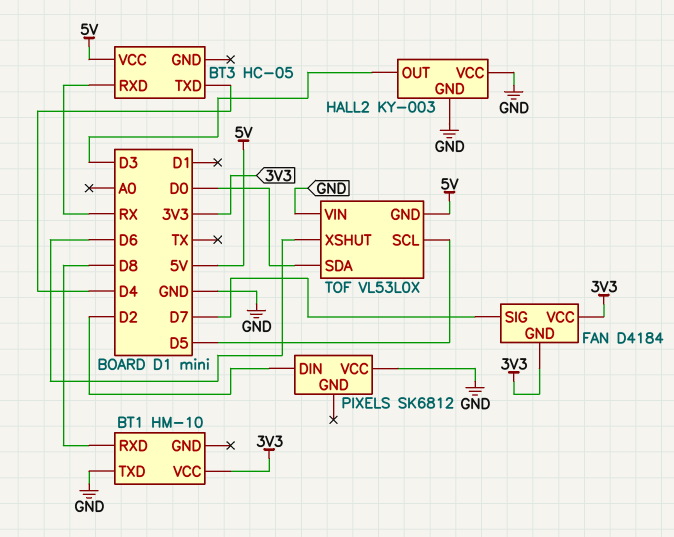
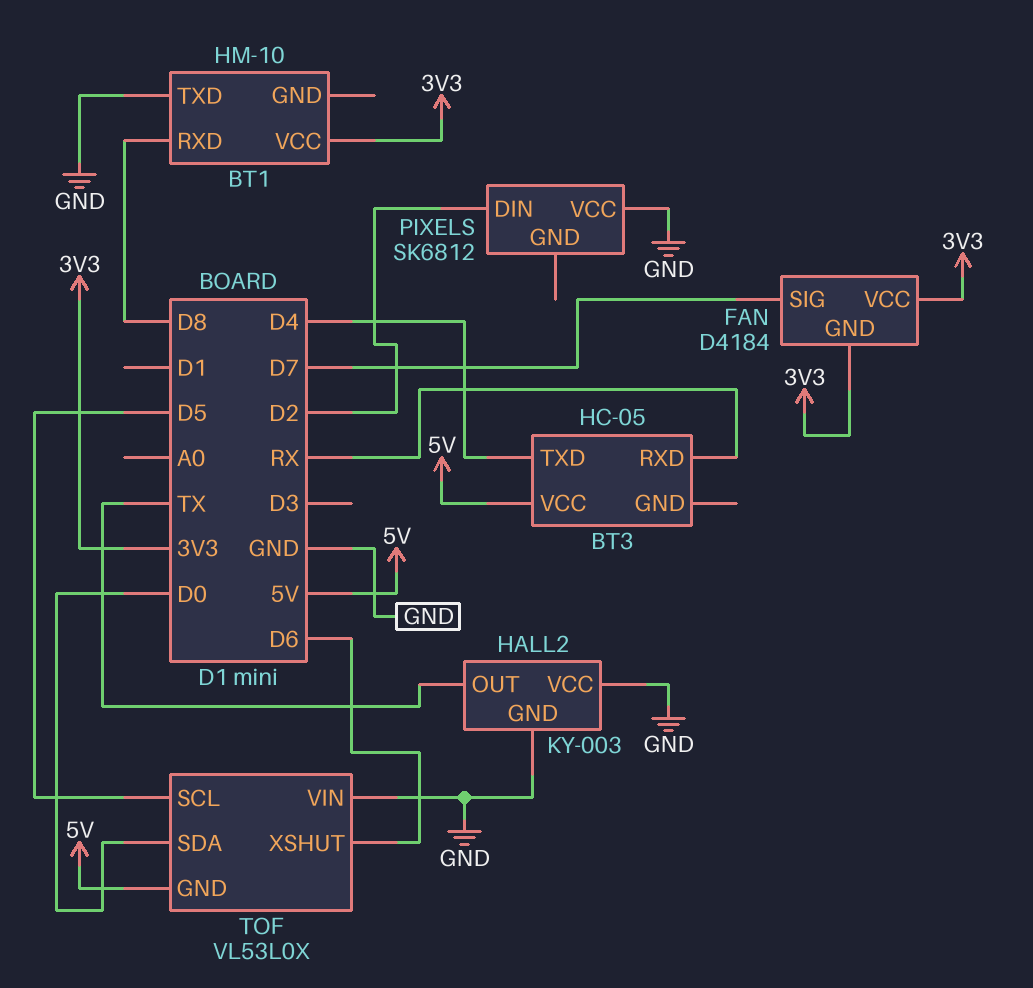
HALL2 pin OUT: D3 -> TX

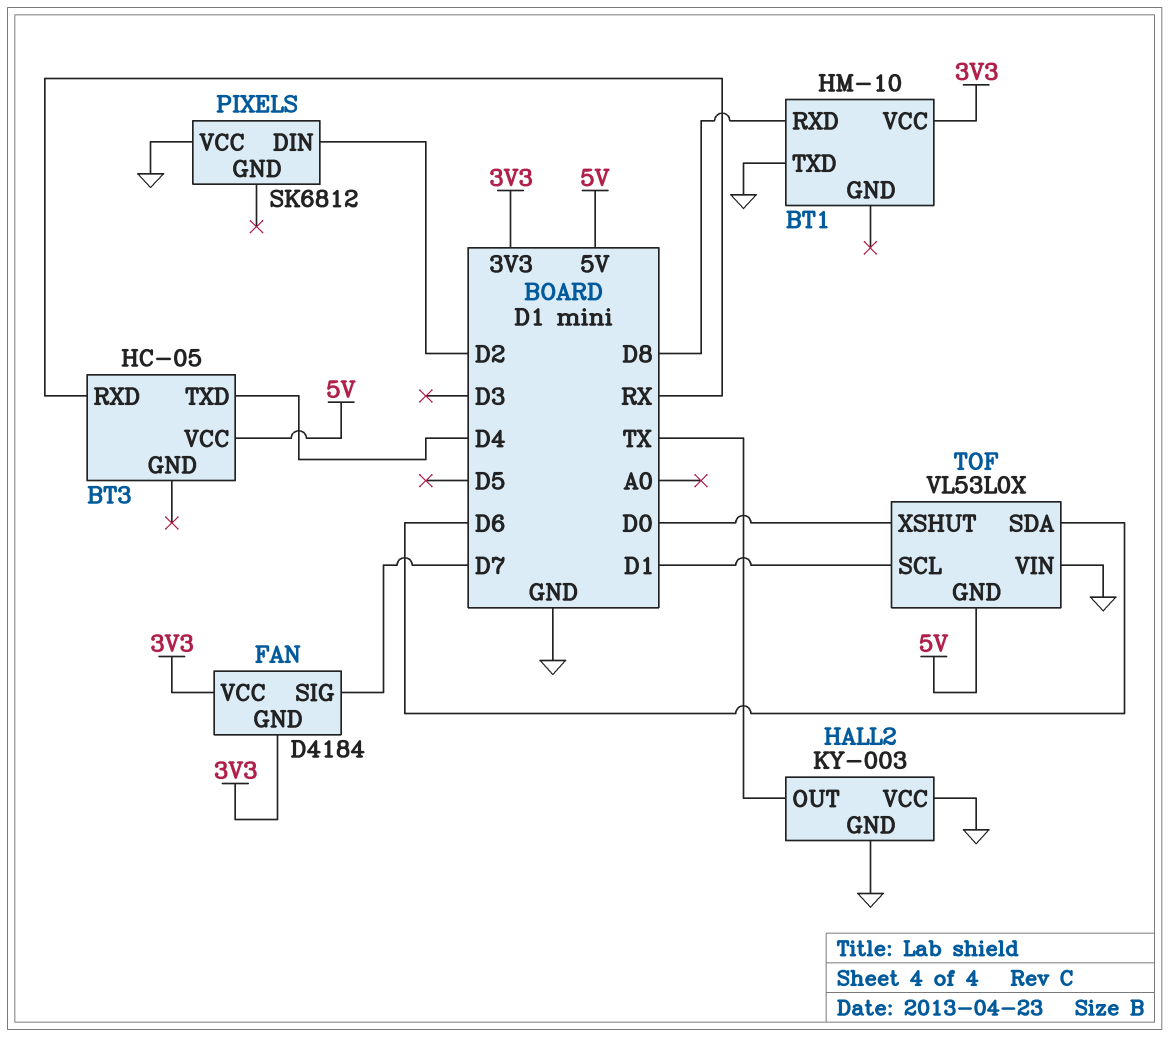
TOF pin SCL: D5 -> D1
TOF pin SDA: D0 -> D6
TOF pin XSHUT: D6 -> D0

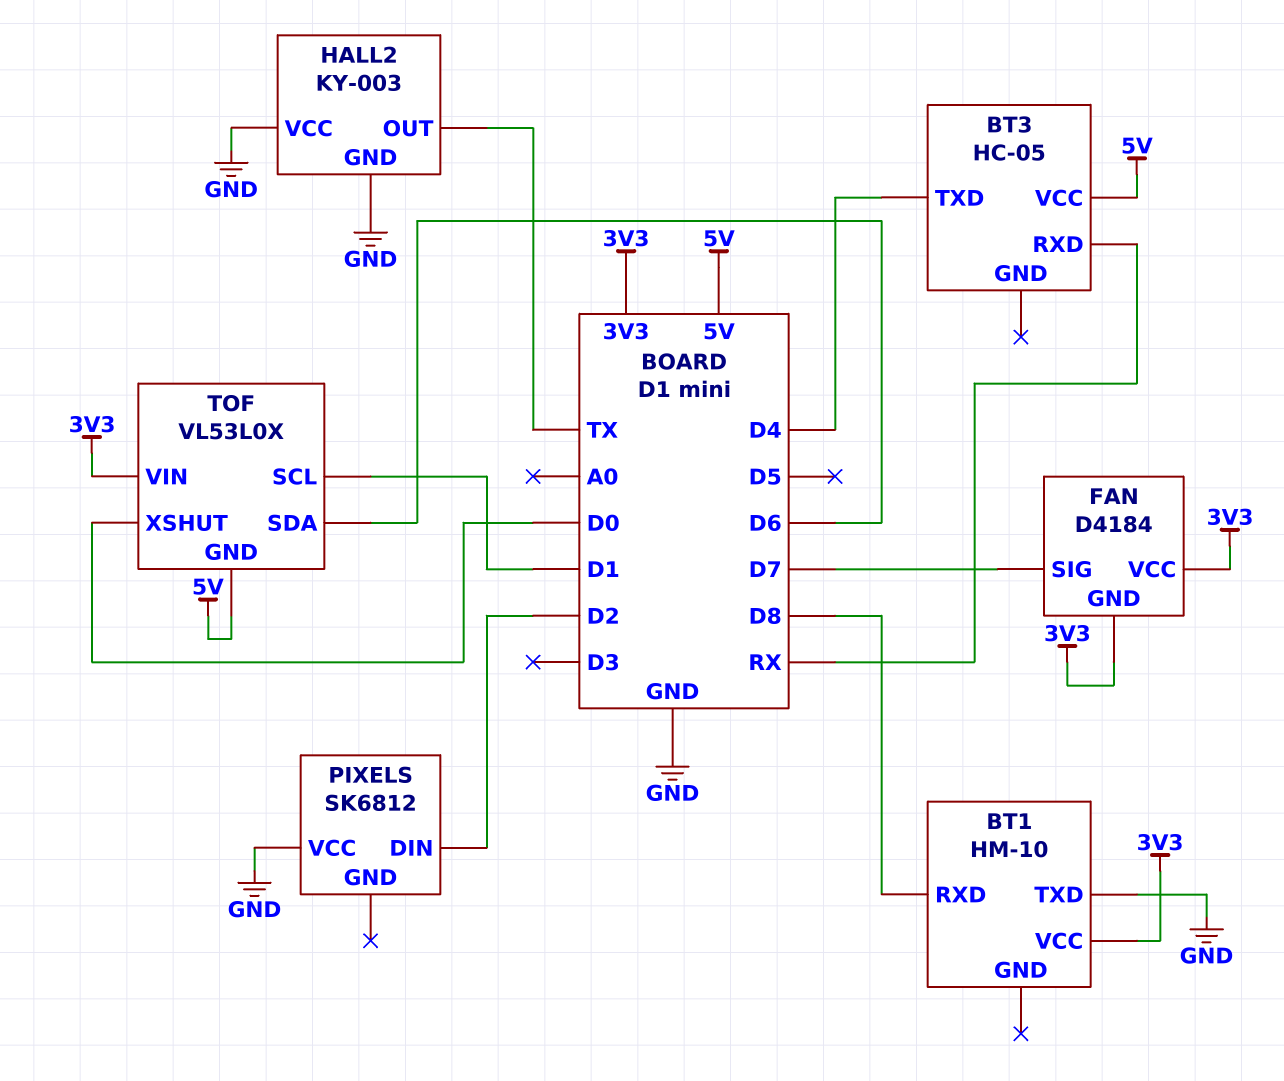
TOF pin VIN: GND -> 3V3

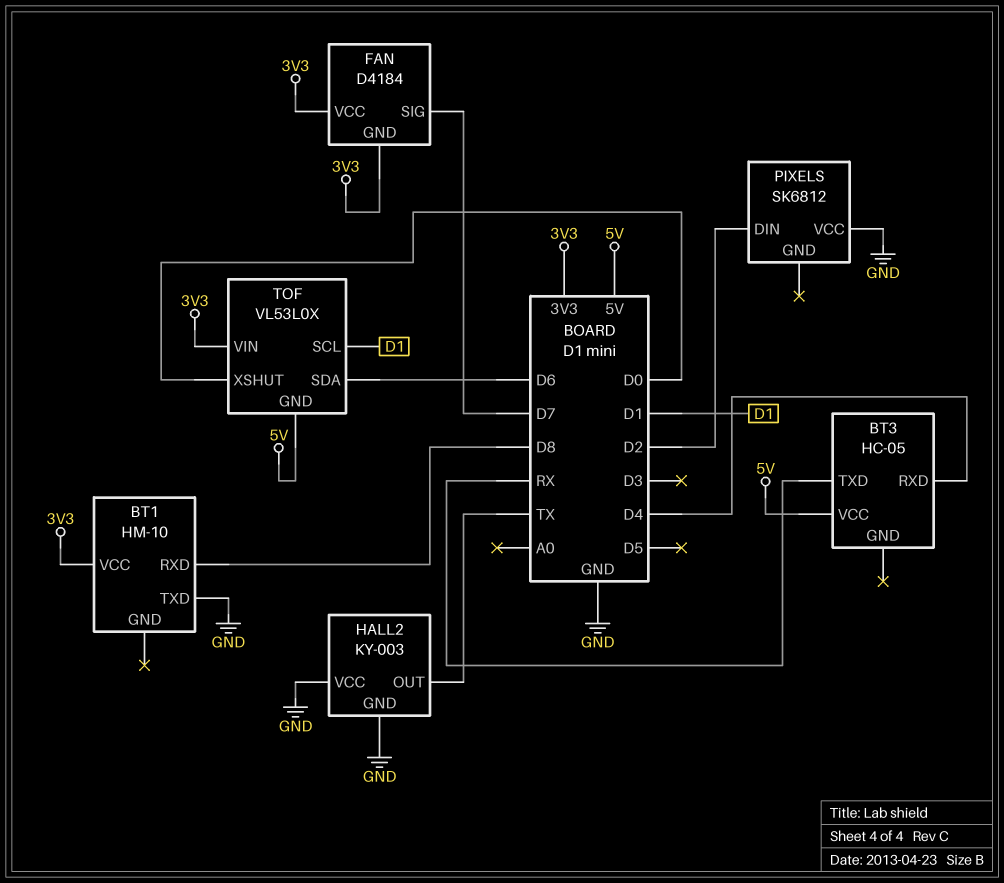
BT3 pin RXD: RX -> D4
BT3 pin TXD: D4 -> RX

